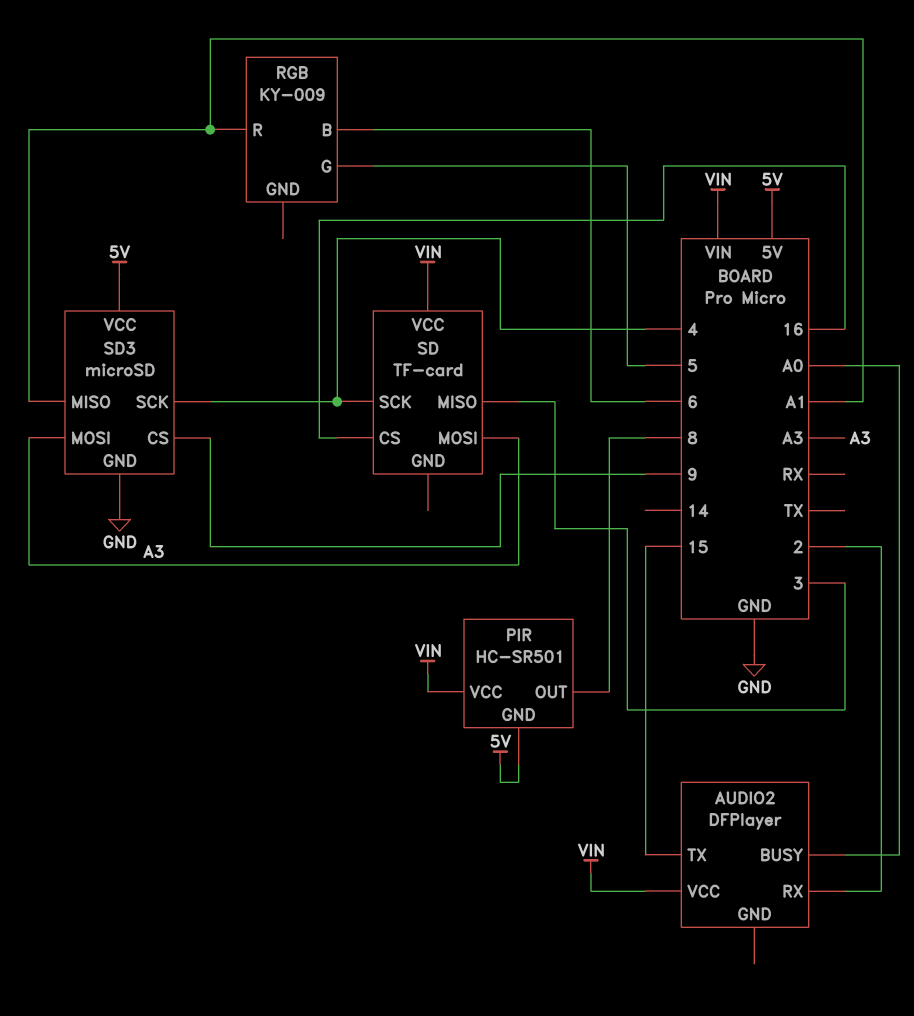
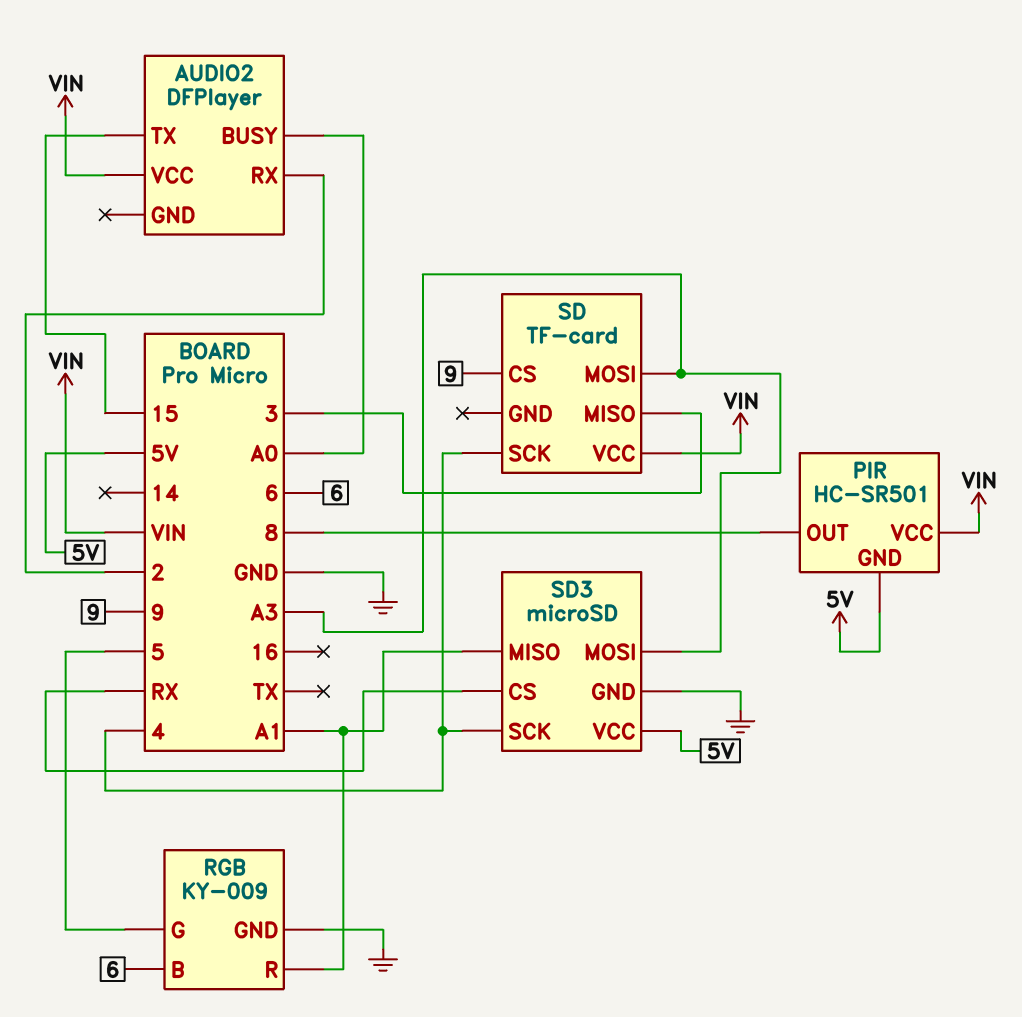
RGB pin GND: none -> GND
SD pin CS: 16 -> 9
SD3 pin CS: 9 -> RX

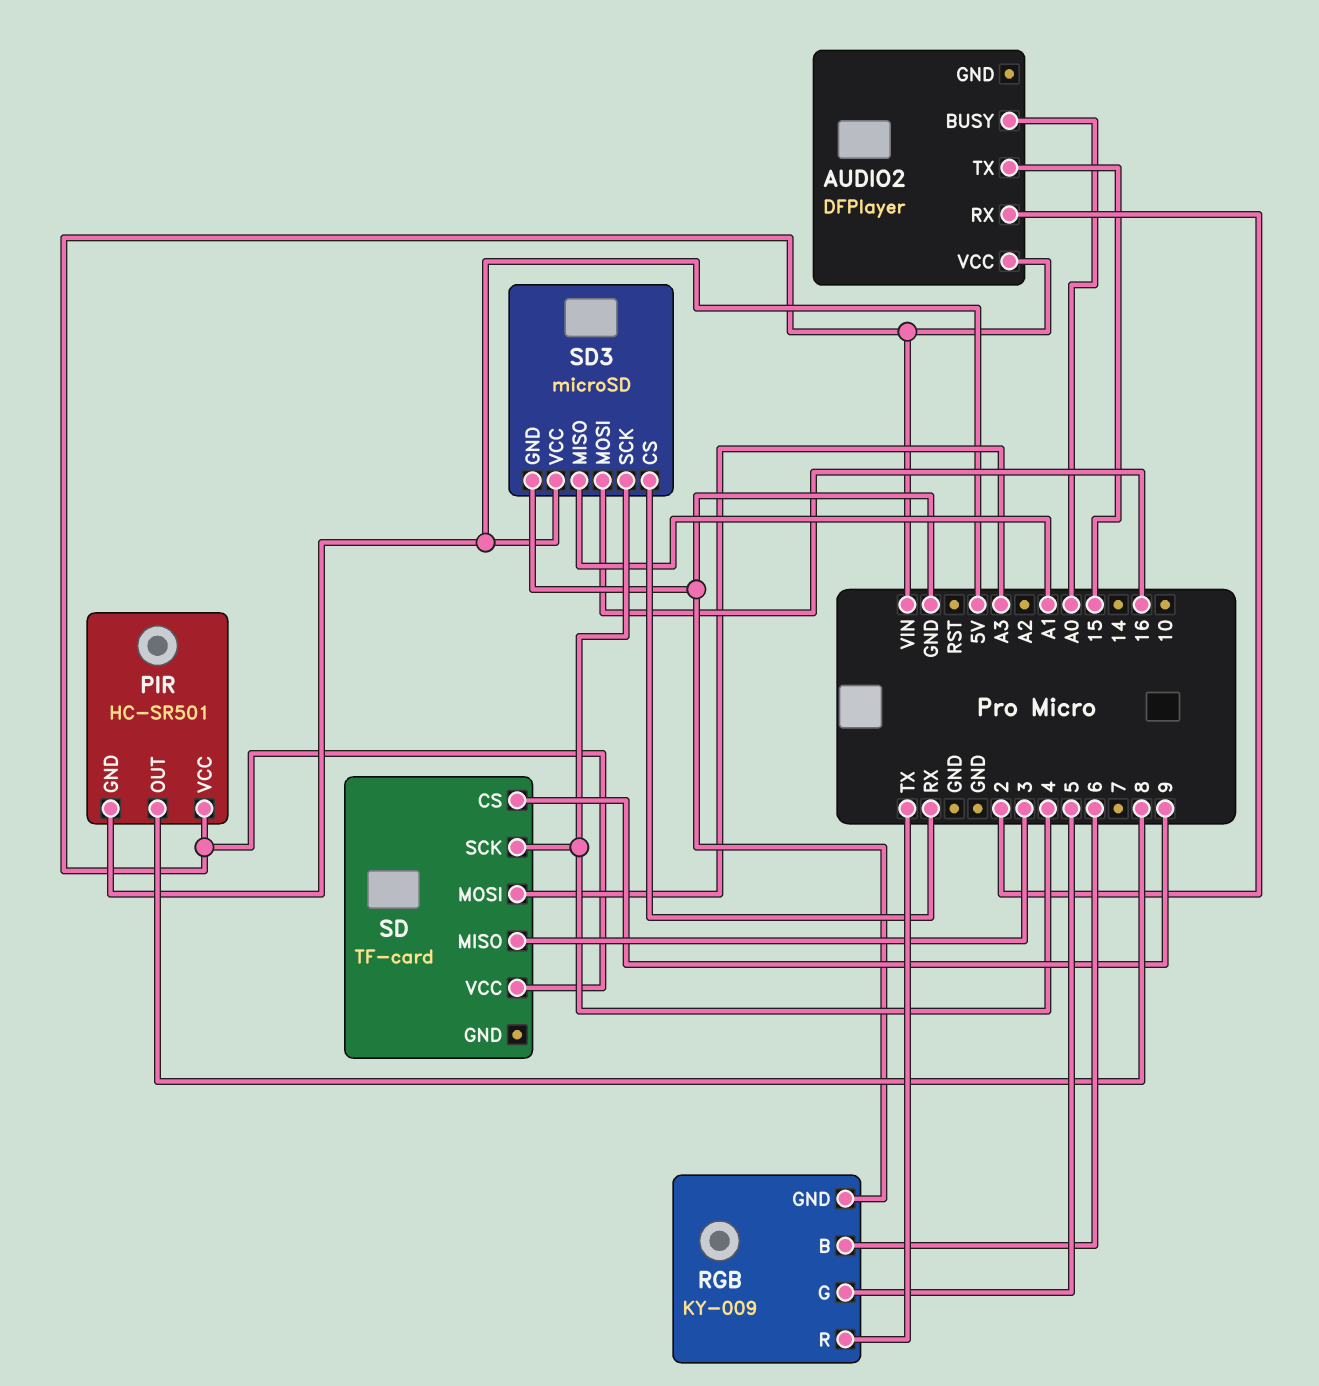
RGB pin R: A1 -> TX
SD3 pin MOSI: A3 -> 16

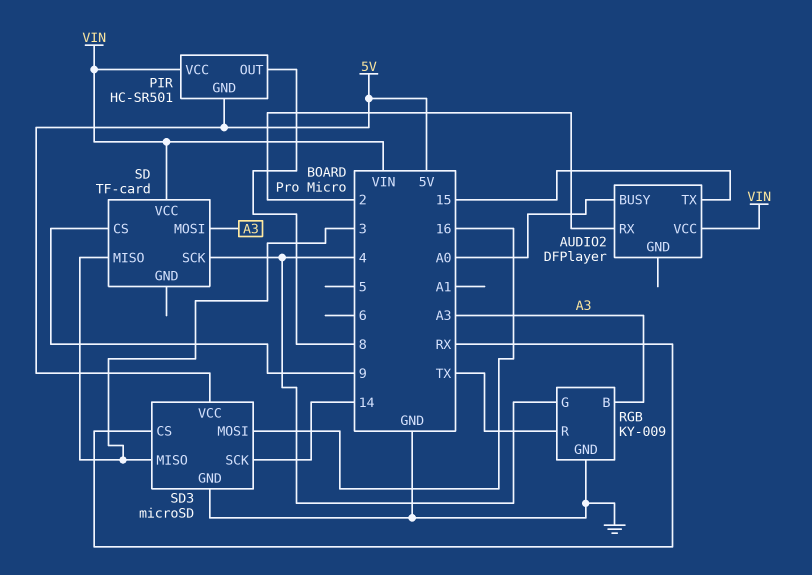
RGB pin B: 6 -> A3
RGB pin G: 5 -> 4
SD3 pin MISO: A1 -> 3
SD3 pin SCK: 4 -> 14

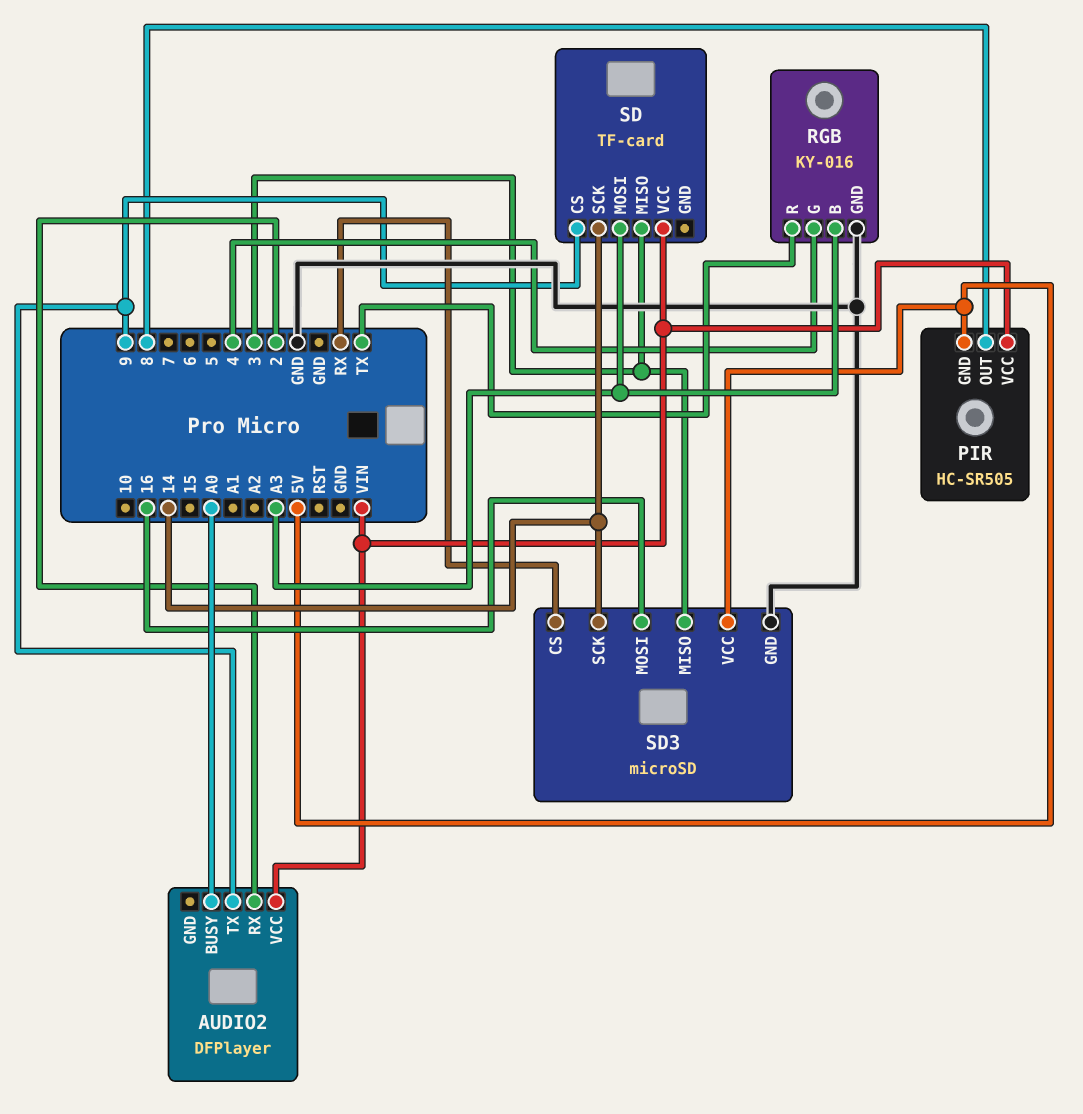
AUDIO2 pin TX: 15 -> 9
PIR: HC-SR501 -> HC-SR505
RGB: KY-009 -> KY-016
SD pin SCK: 4 -> 14

